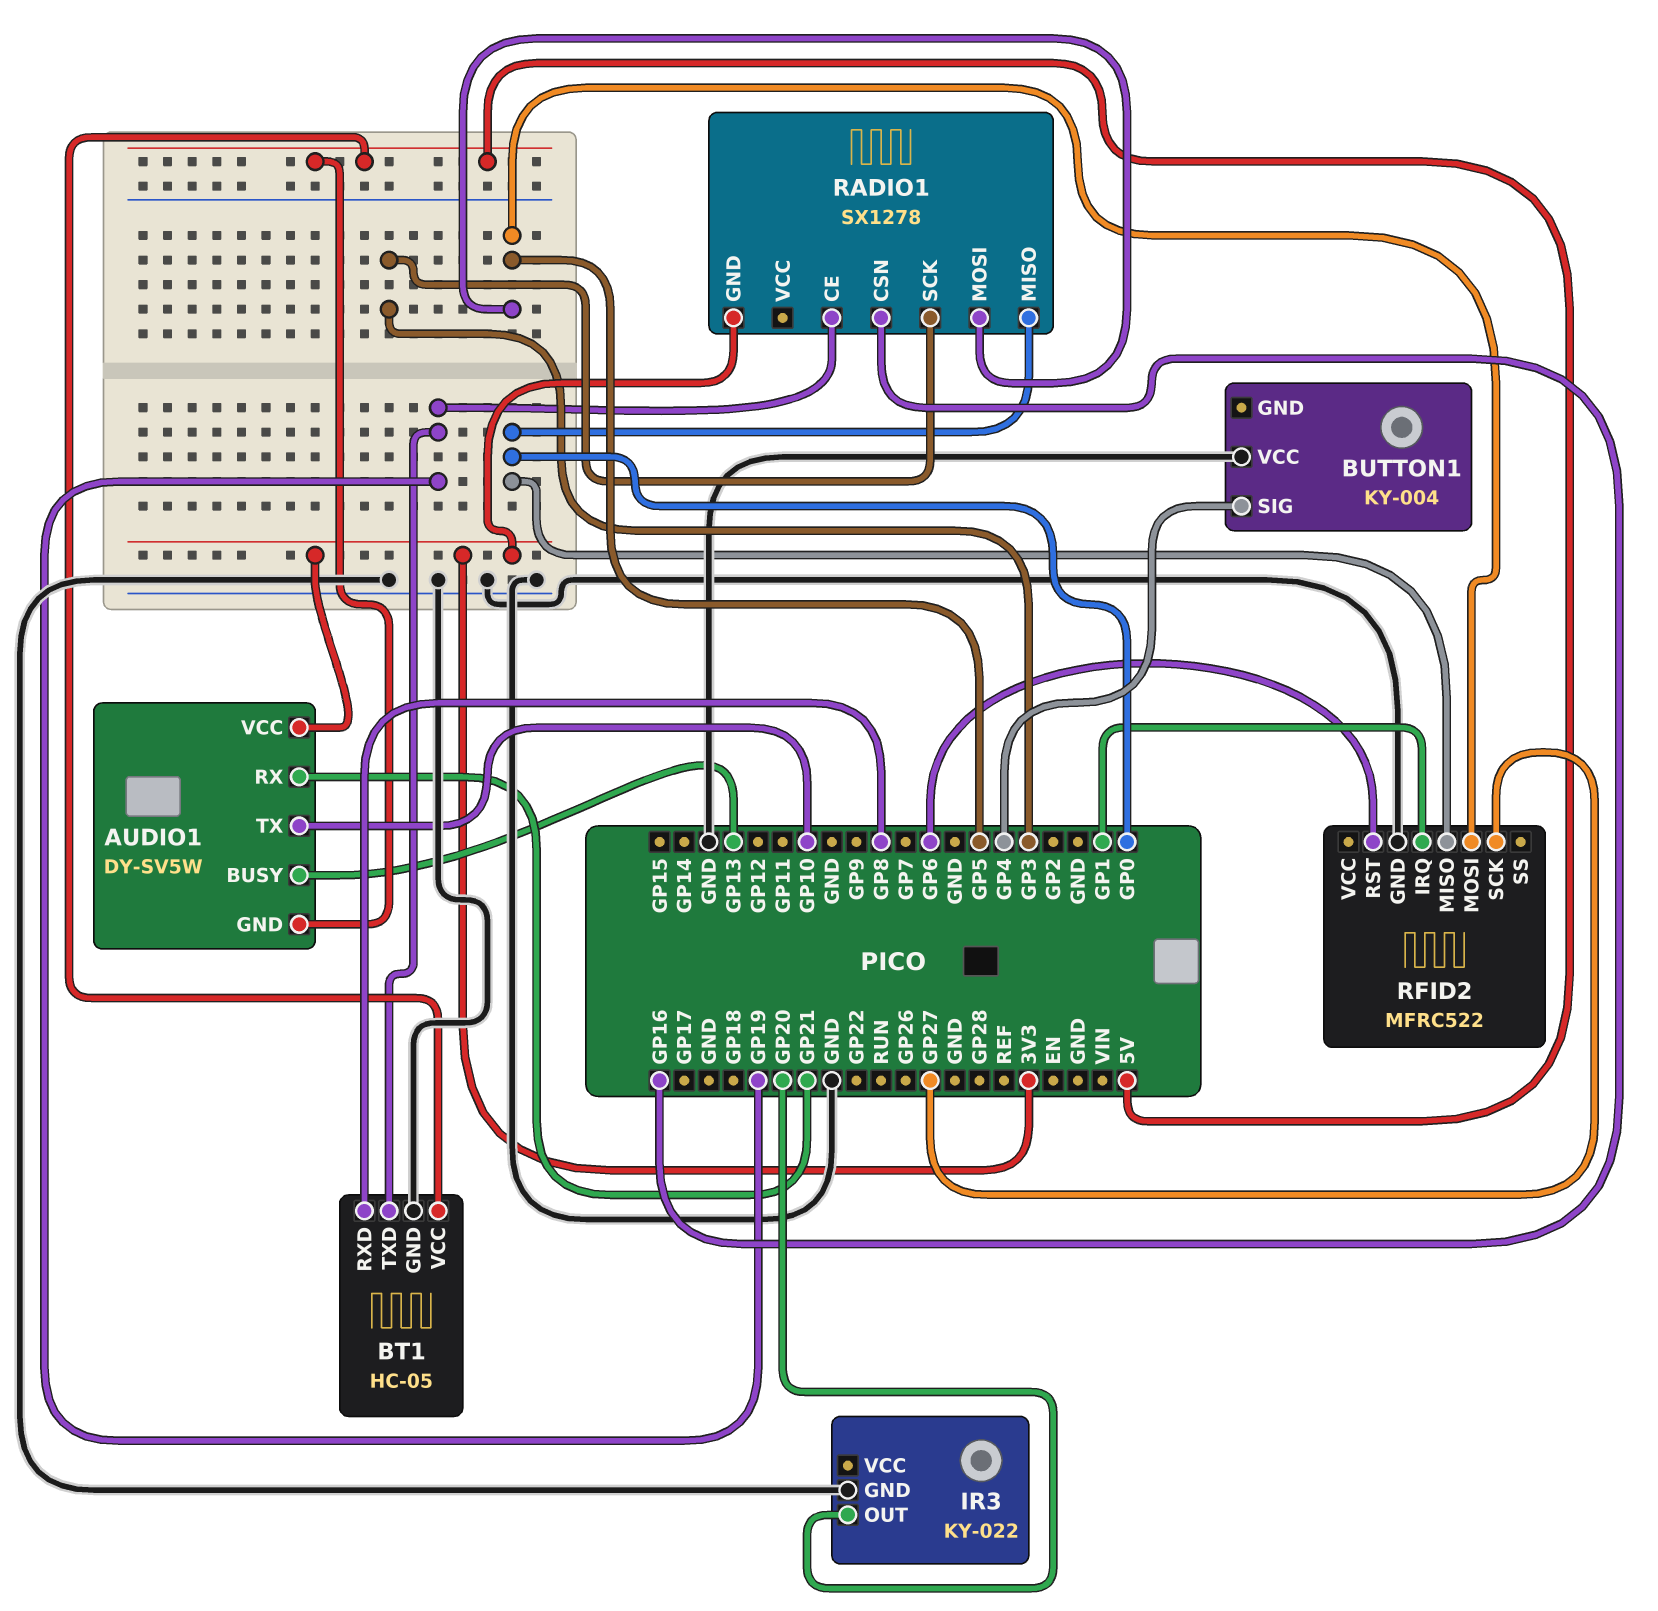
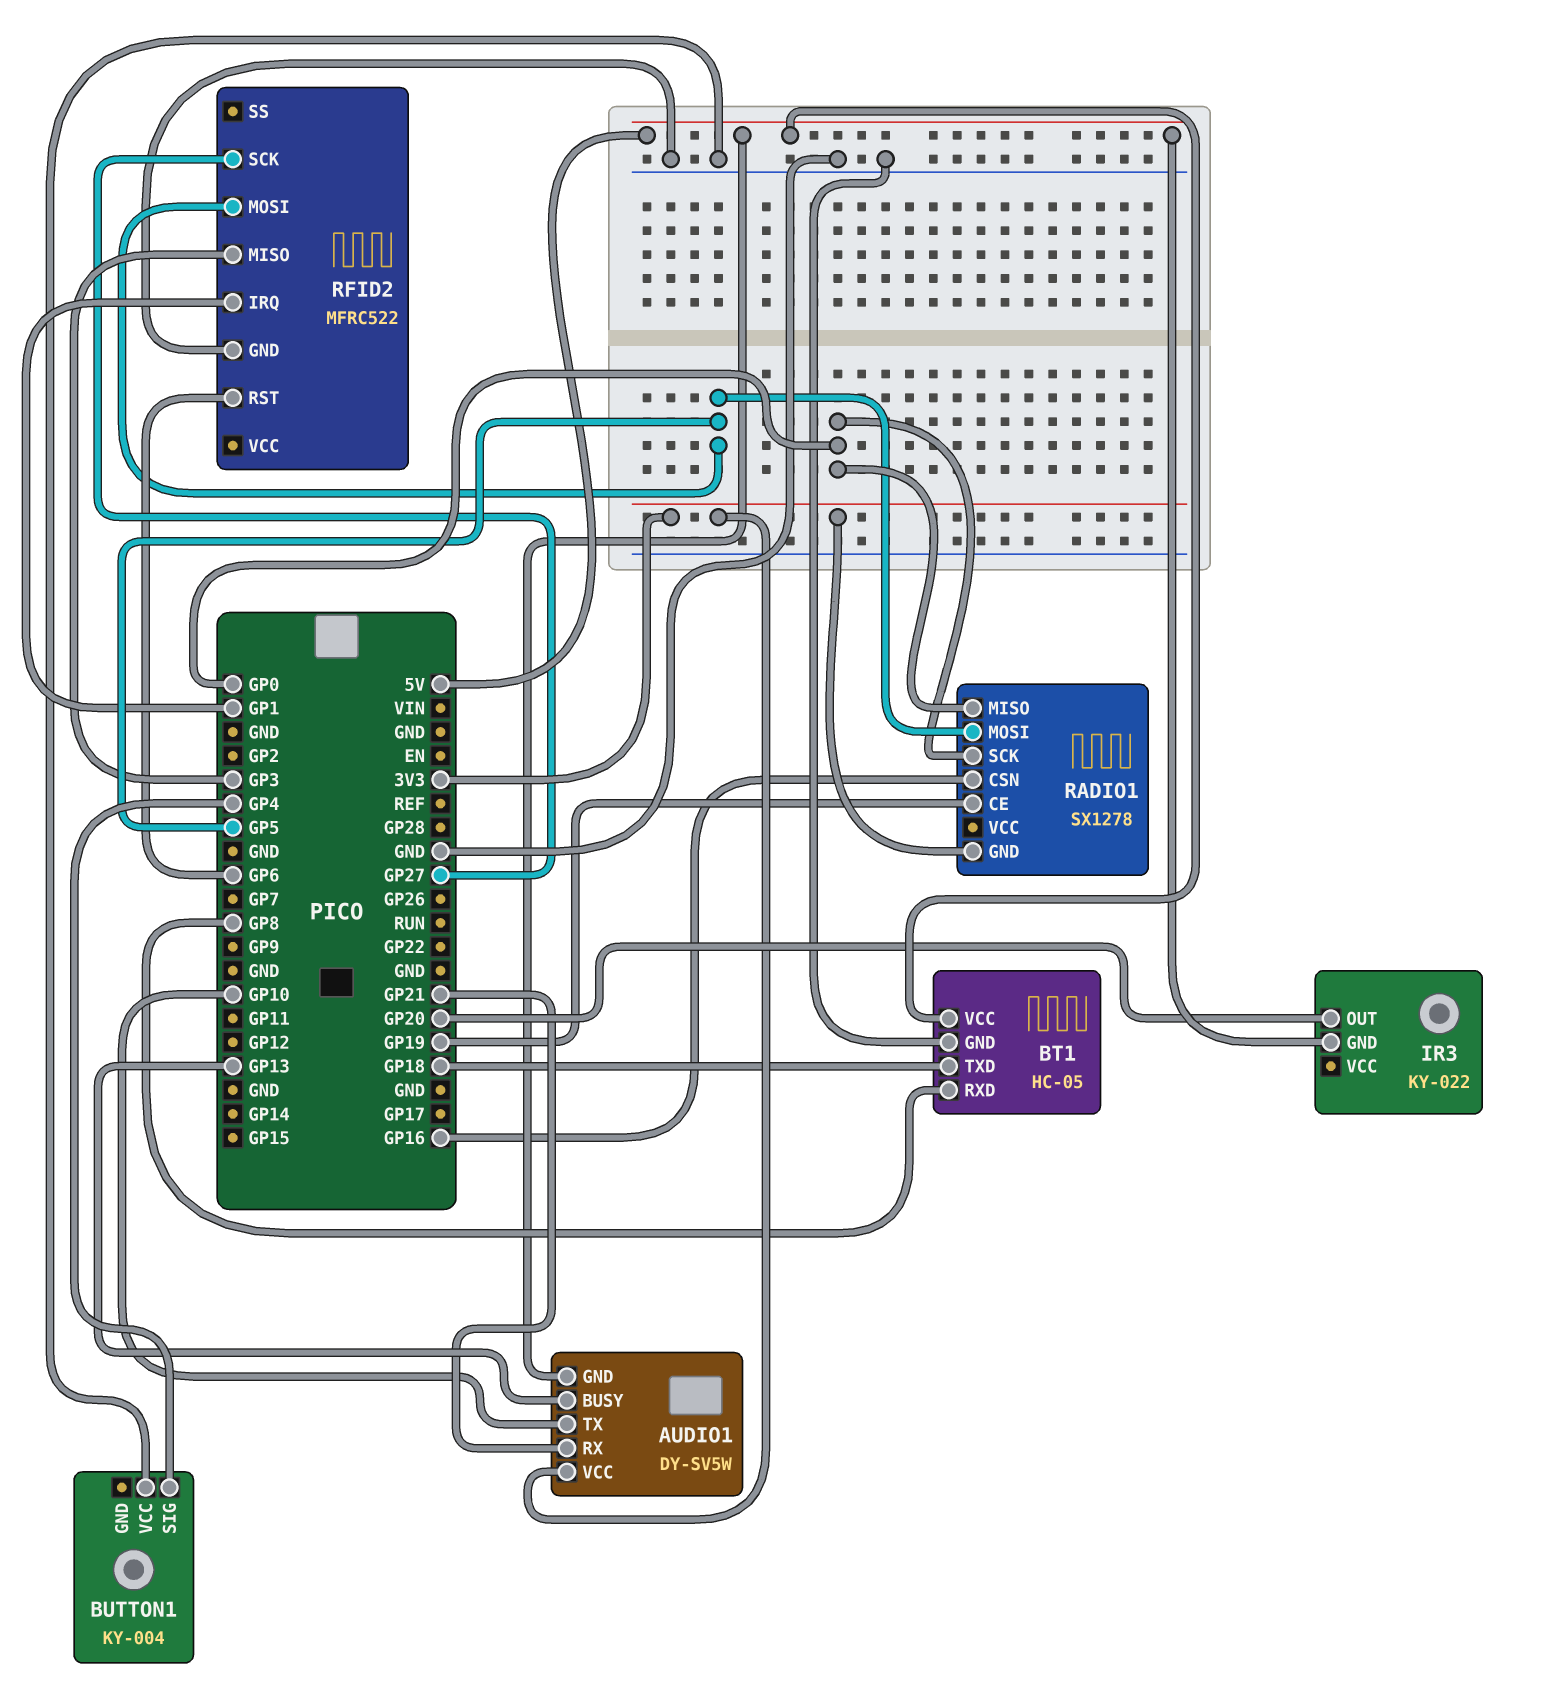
BT1 pin TXD: GP19 -> GP18
IR3 pin GND: GND -> 5V
RADIO1 pin SCK: GP3 -> GP0
RFID2 pin MISO: GP0 -> GP3

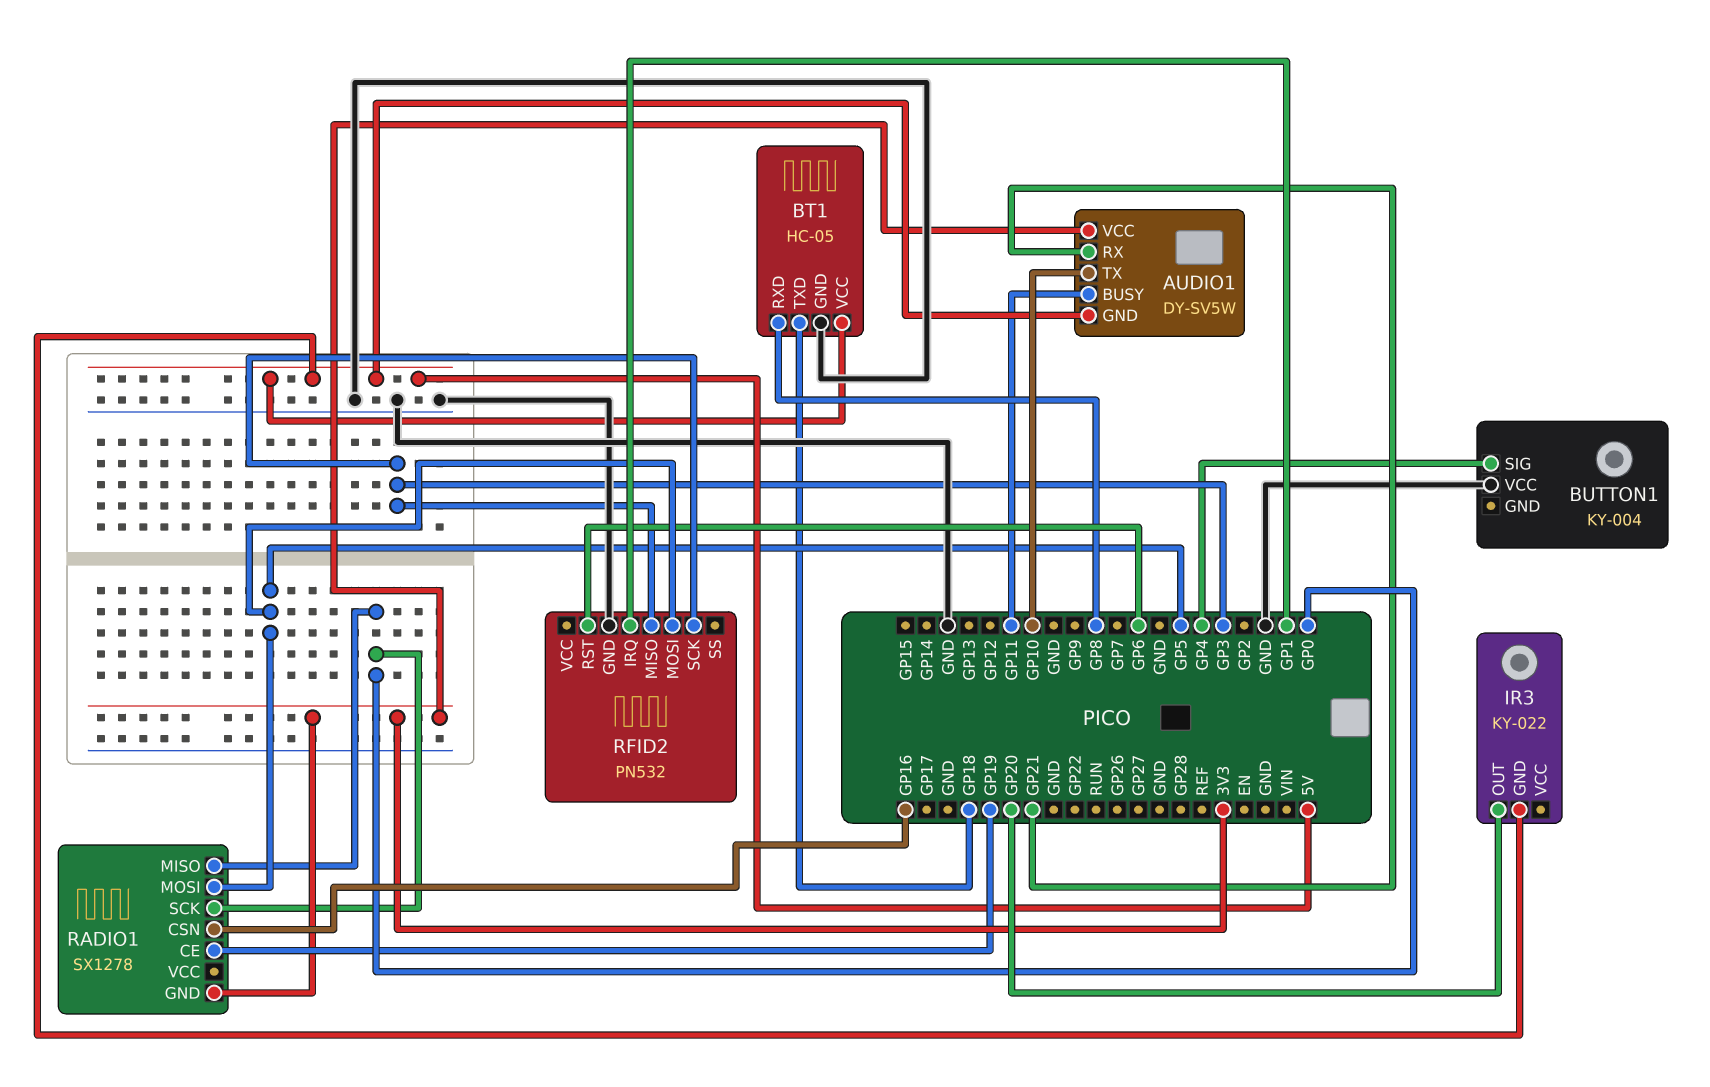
AUDIO1 pin BUSY: GP13 -> GP11
RFID2: MFRC522 -> PN532
RFID2 pin SCK: GP27 -> GP3

